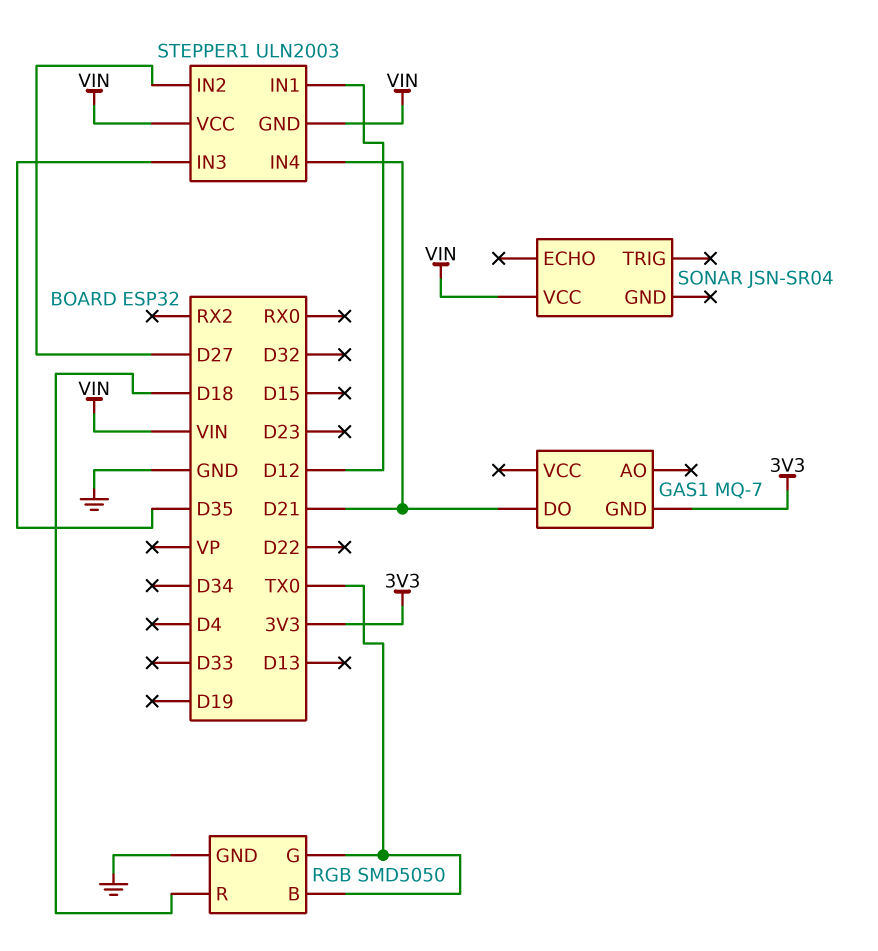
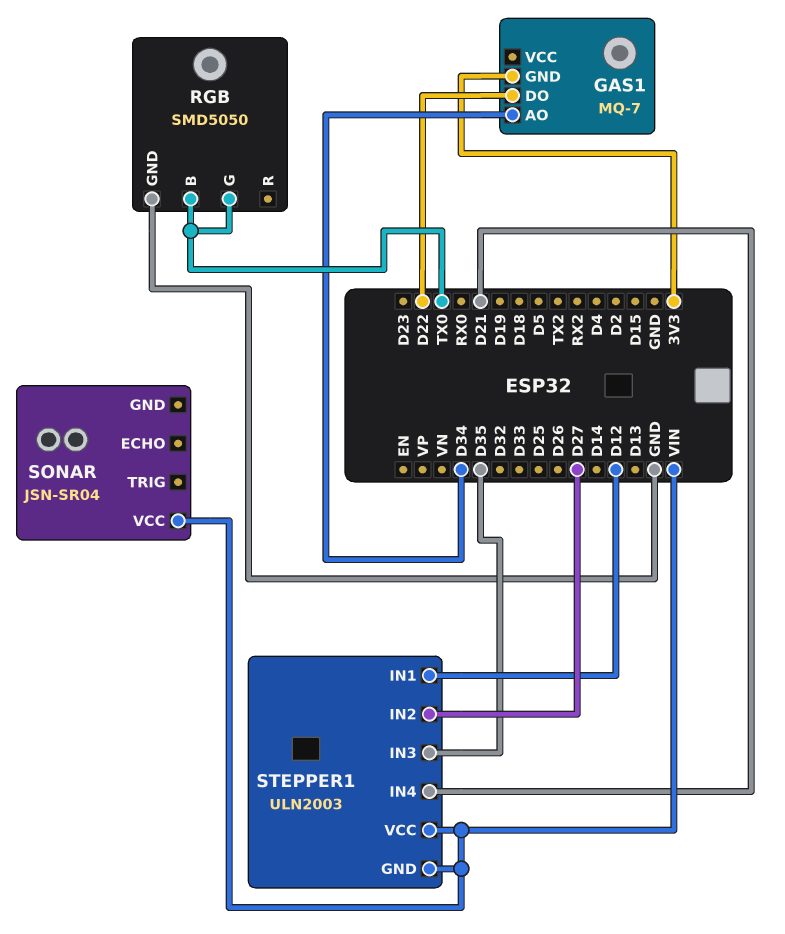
GAS1 pin AO: none -> D34
GAS1 pin DO: D21 -> D22
RGB pin R: D18 -> none

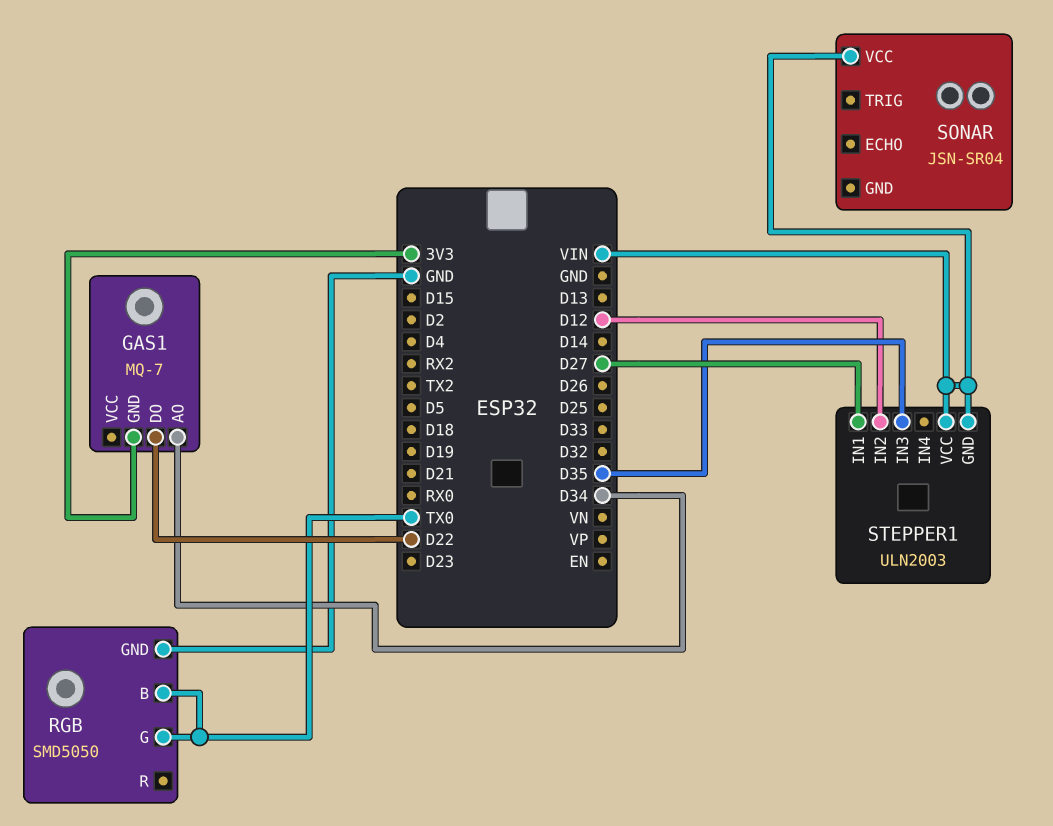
STEPPER1 pin IN1: D12 -> D27
STEPPER1 pin IN2: D27 -> D12
STEPPER1 pin IN4: D21 -> none

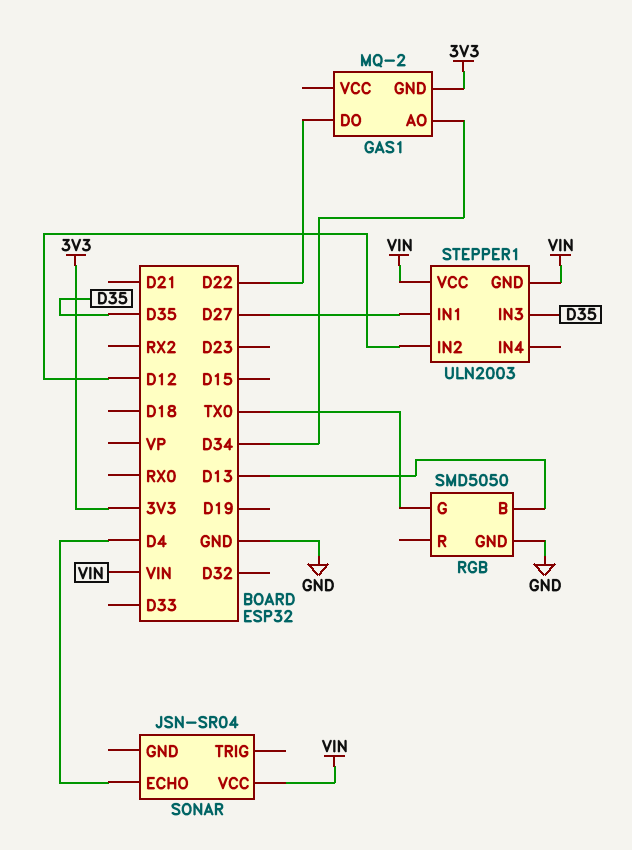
GAS1: MQ-7 -> MQ-2
RGB pin B: TX0 -> D13
SONAR pin ECHO: none -> D4

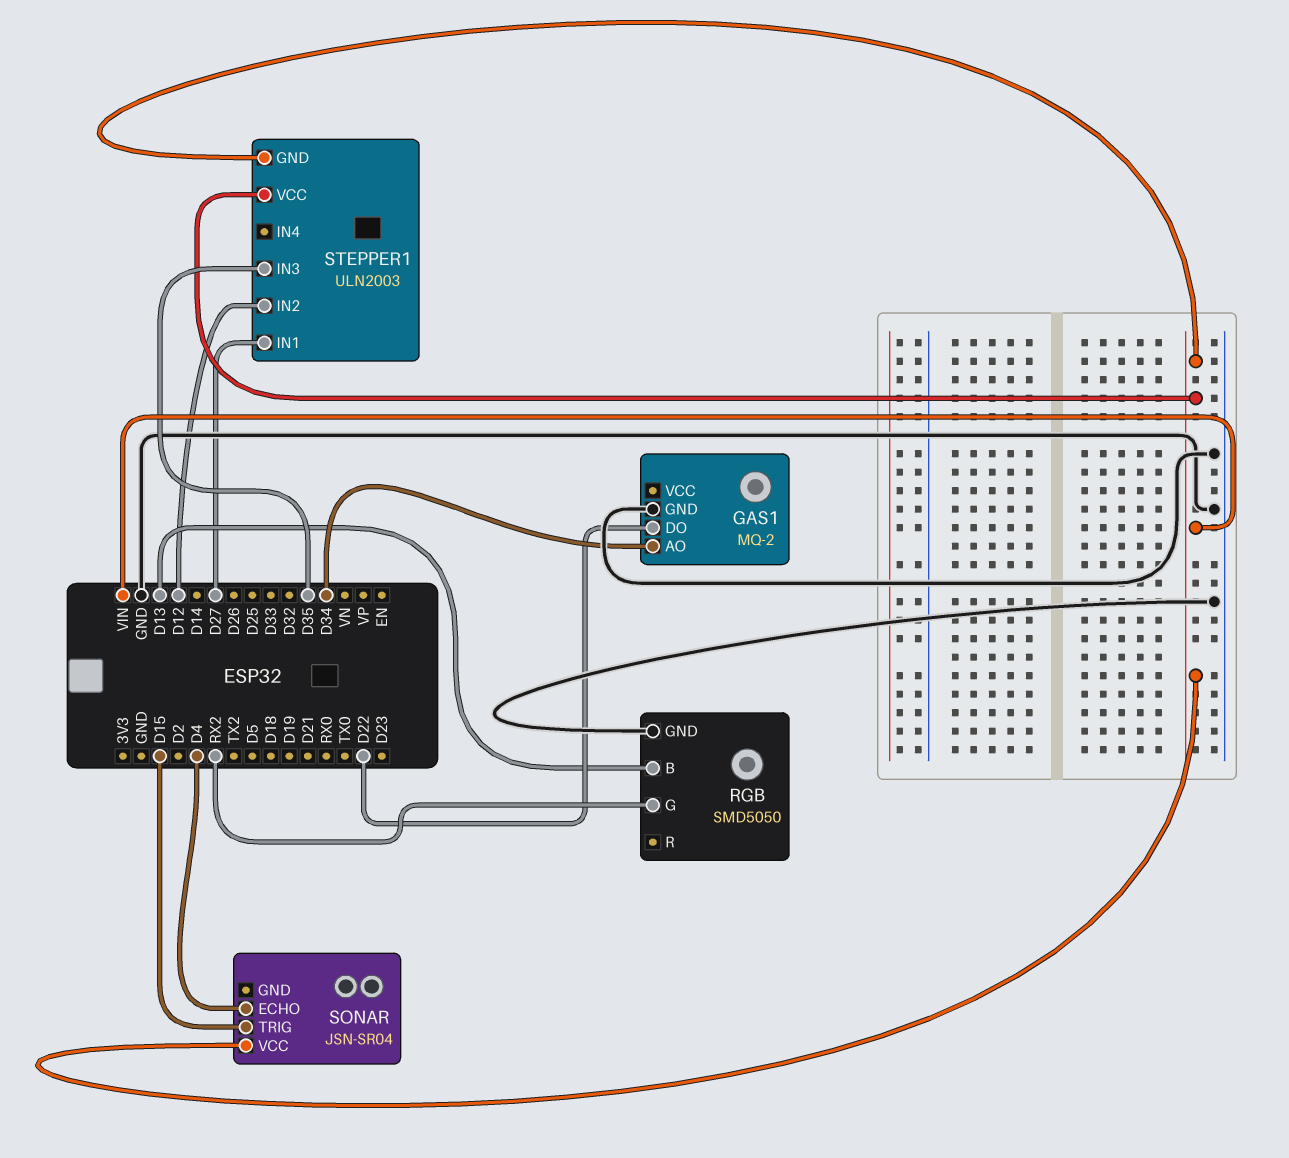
GAS1 pin GND: 3V3 -> GND
RGB pin G: TX0 -> RX2
SONAR pin TRIG: none -> D15

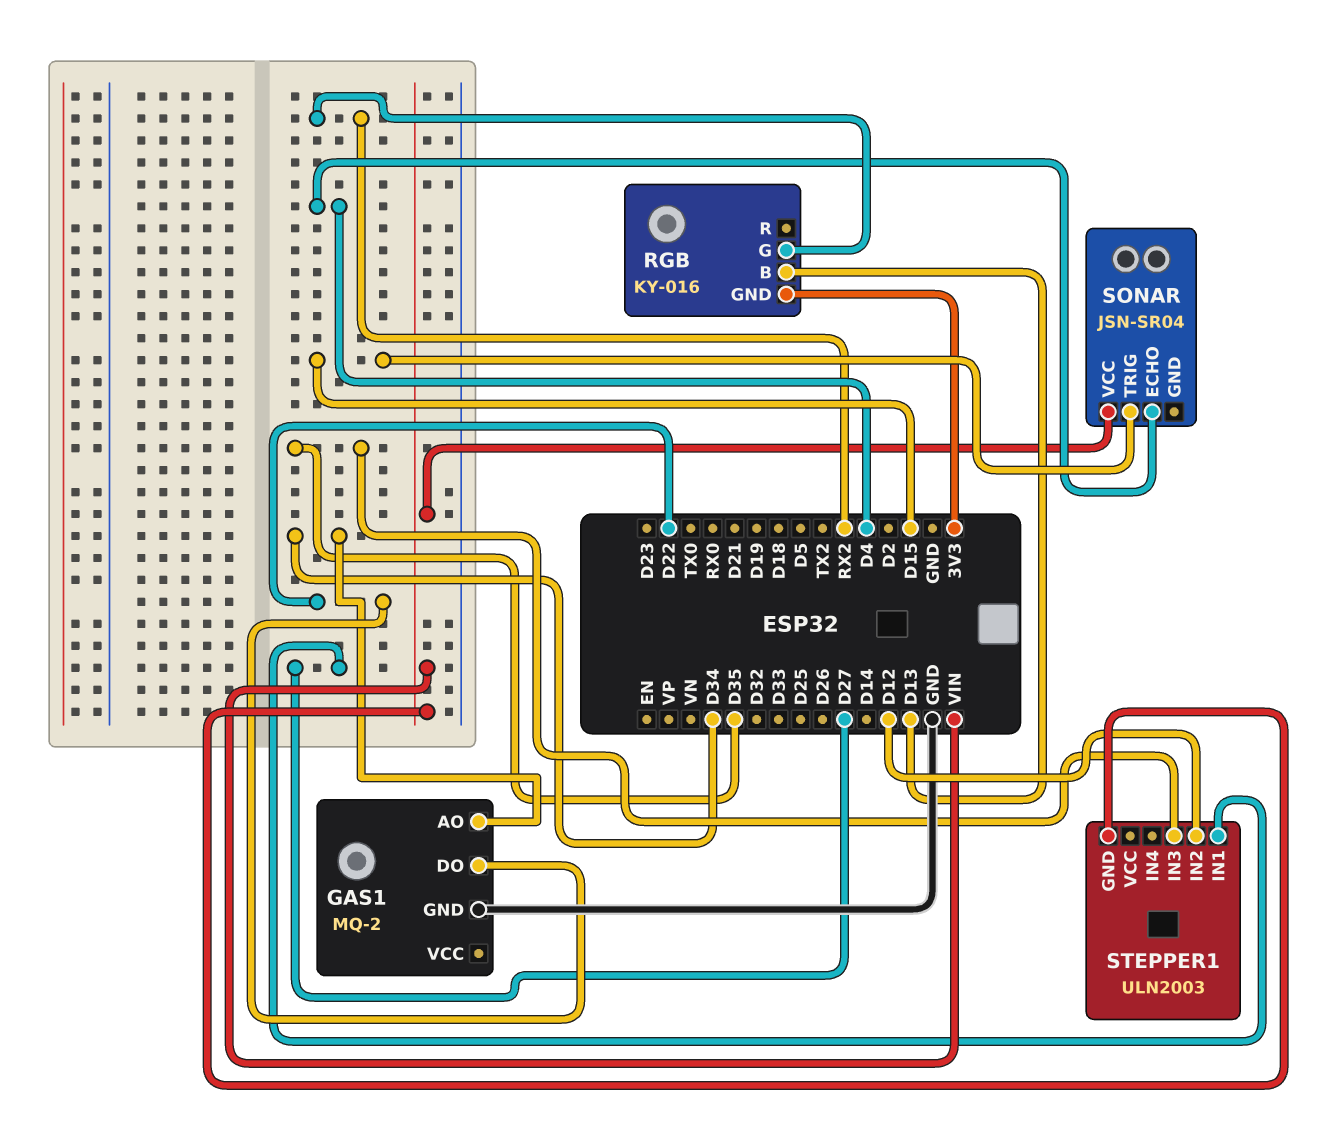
RGB: SMD5050 -> KY-016
RGB pin GND: GND -> 3V3
STEPPER1 pin VCC: VIN -> none

